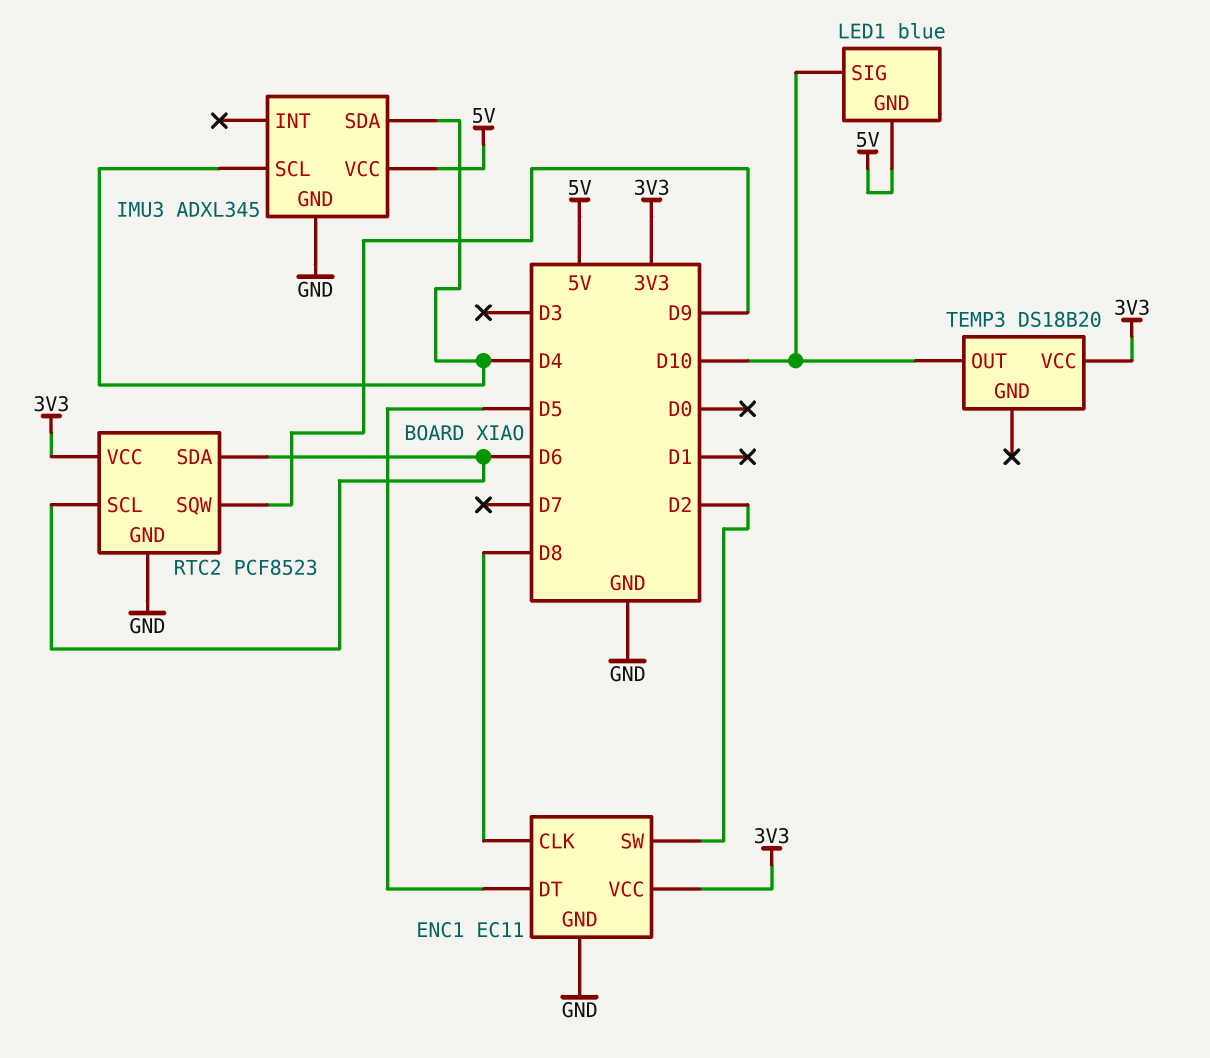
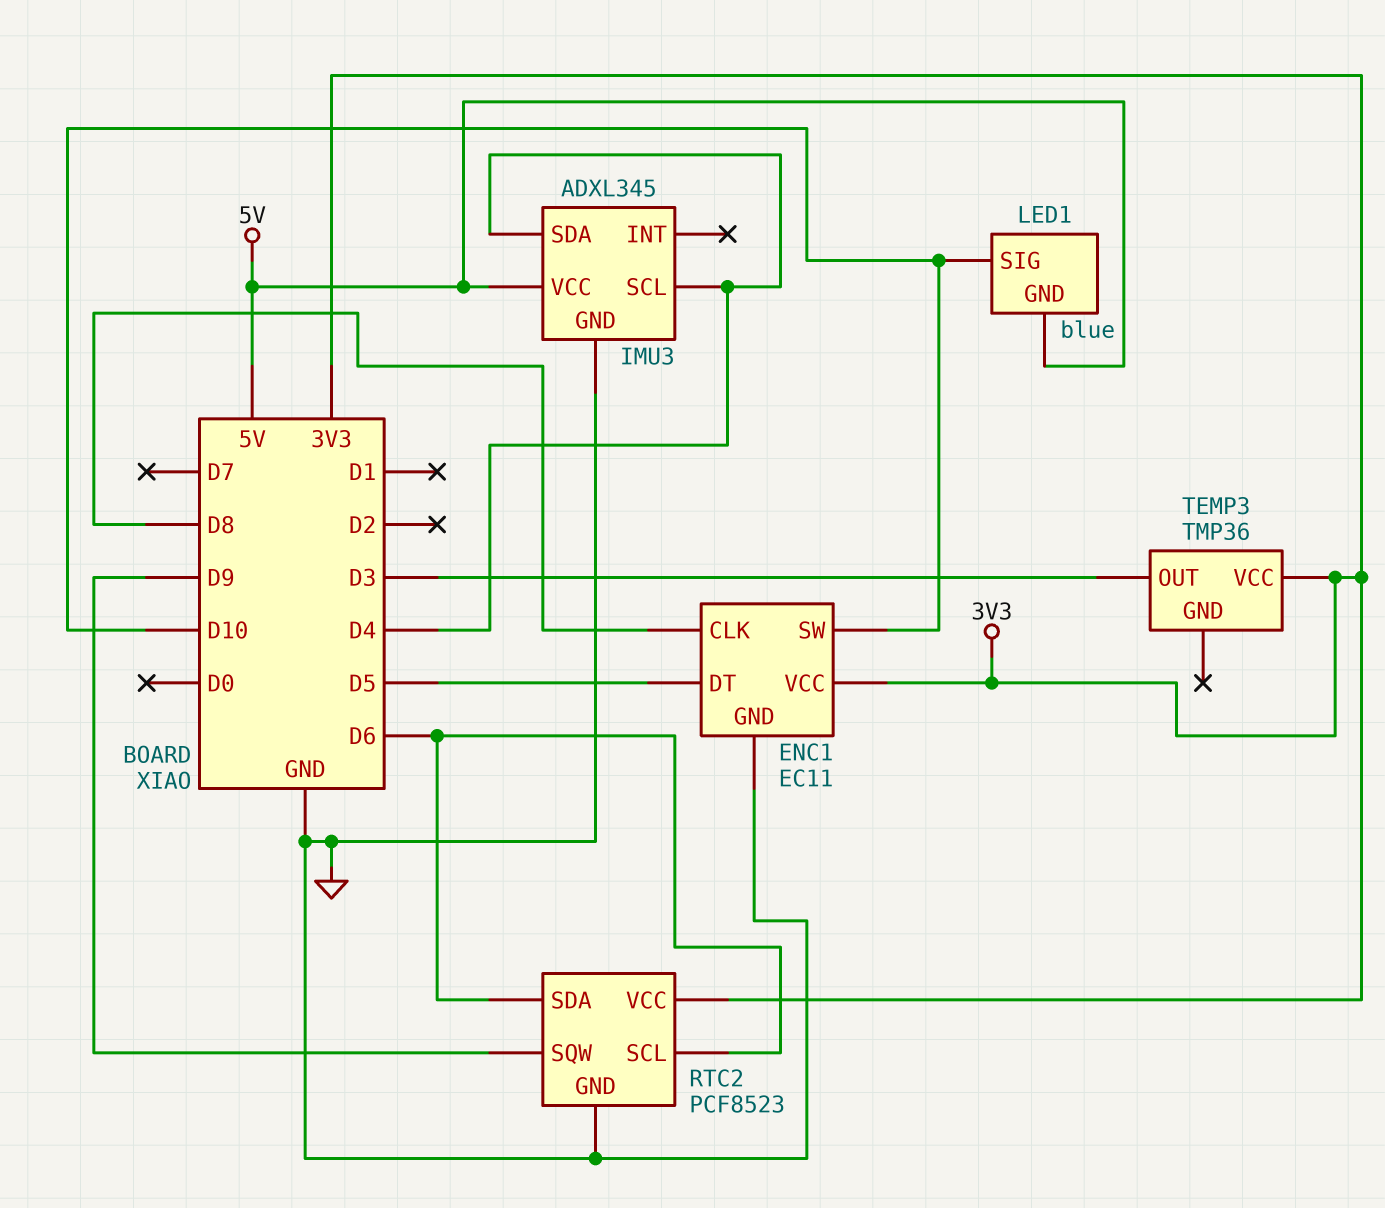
ENC1 pin SW: D2 -> D10
TEMP3: DS18B20 -> TMP36
TEMP3 pin OUT: D10 -> D3

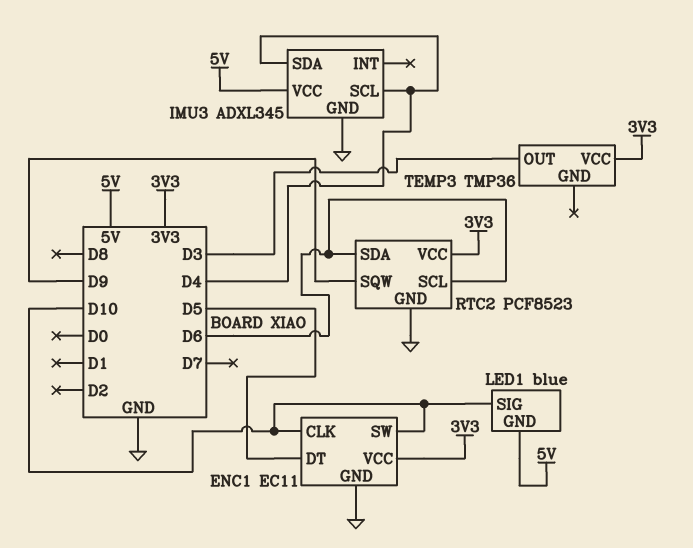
ENC1 pin CLK: D8 -> D10

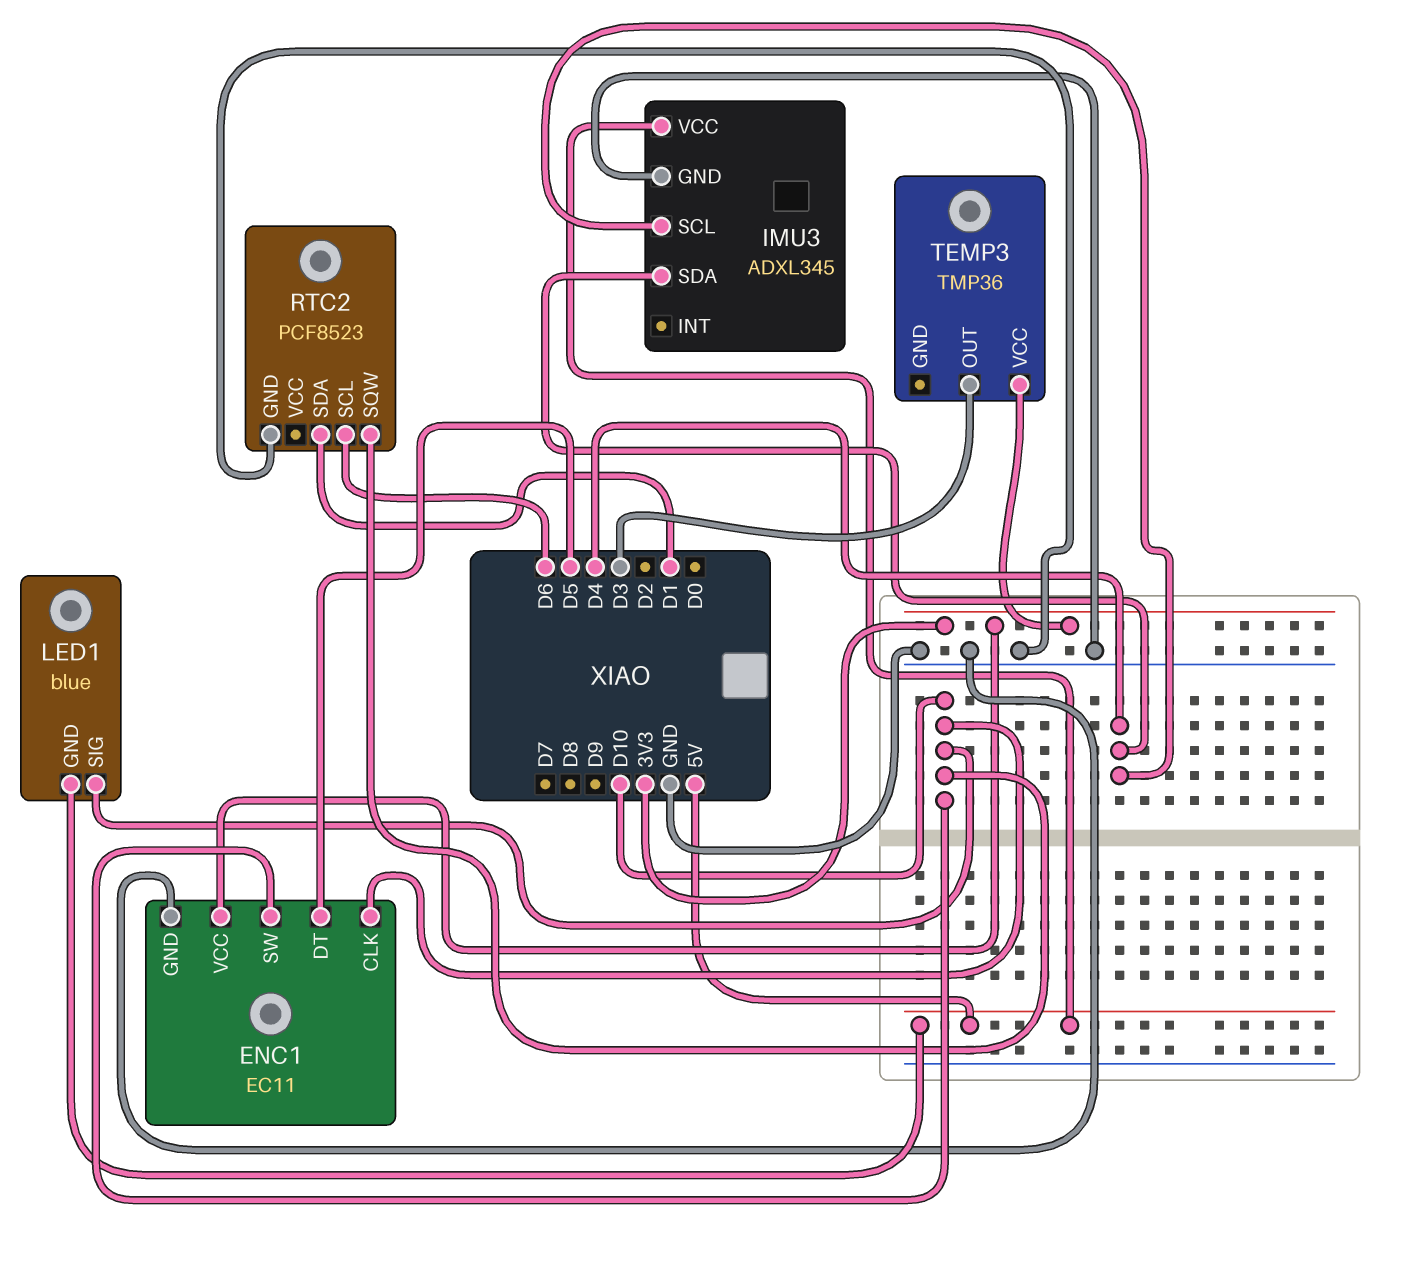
RTC2 pin SDA: D6 -> D1
RTC2 pin SQW: D9 -> D10
RTC2 pin VCC: 3V3 -> none

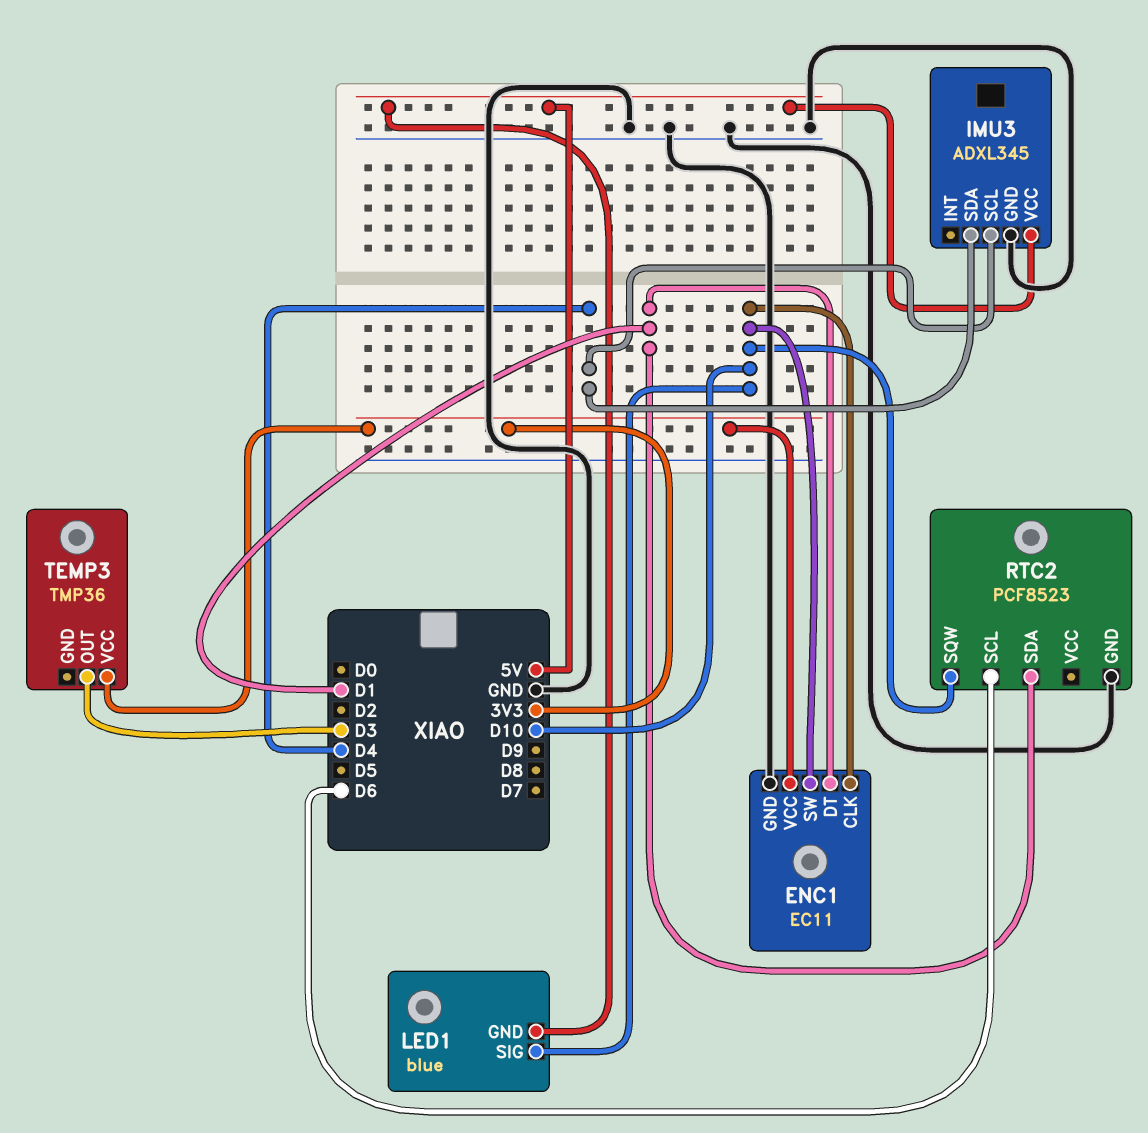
ENC1 pin DT: D5 -> D1

